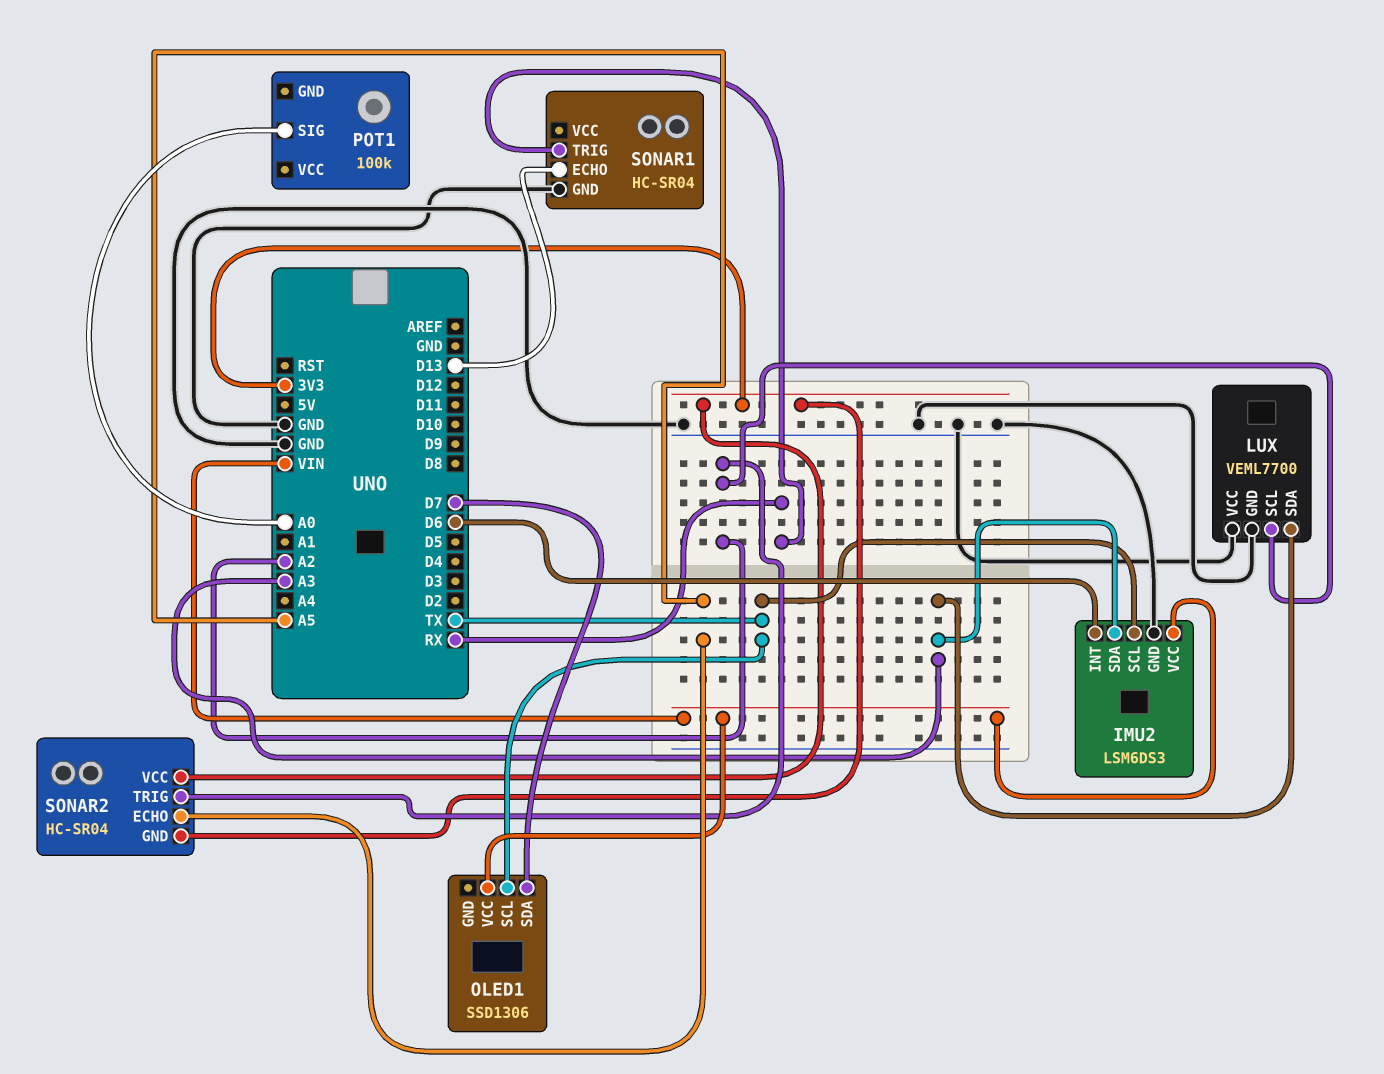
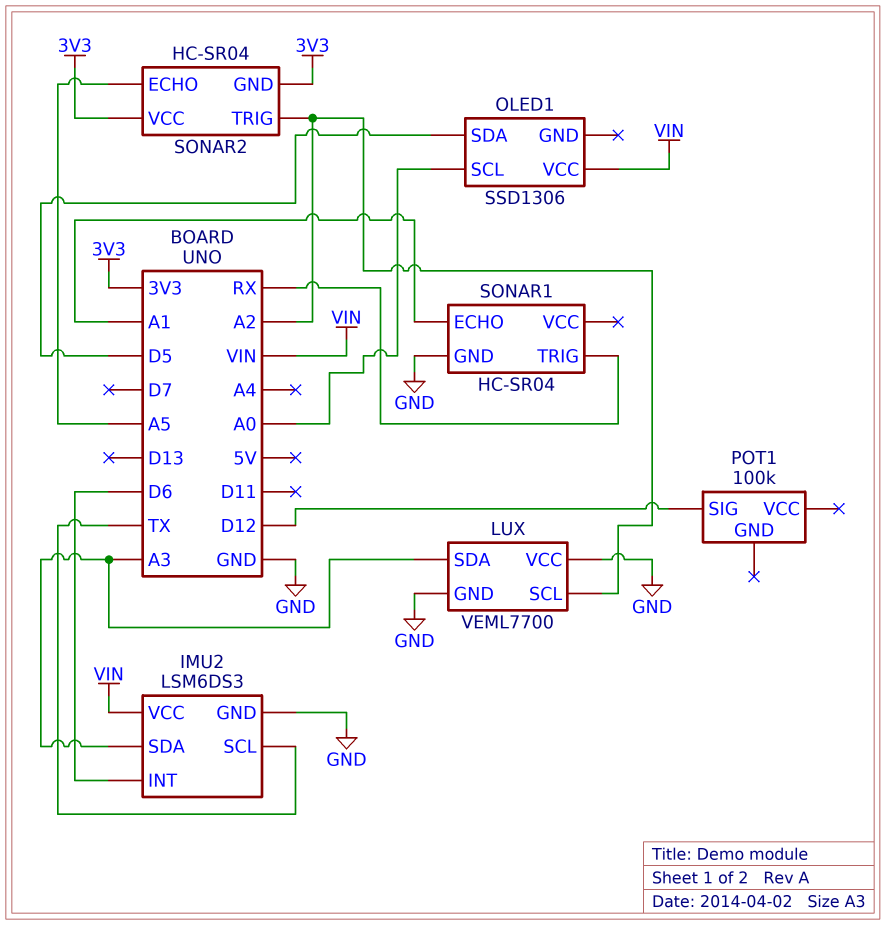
OLED1 pin SCL: TX -> A0
OLED1 pin SDA: D7 -> D5
POT1 pin SIG: A0 -> D12
SONAR1 pin ECHO: D13 -> A1

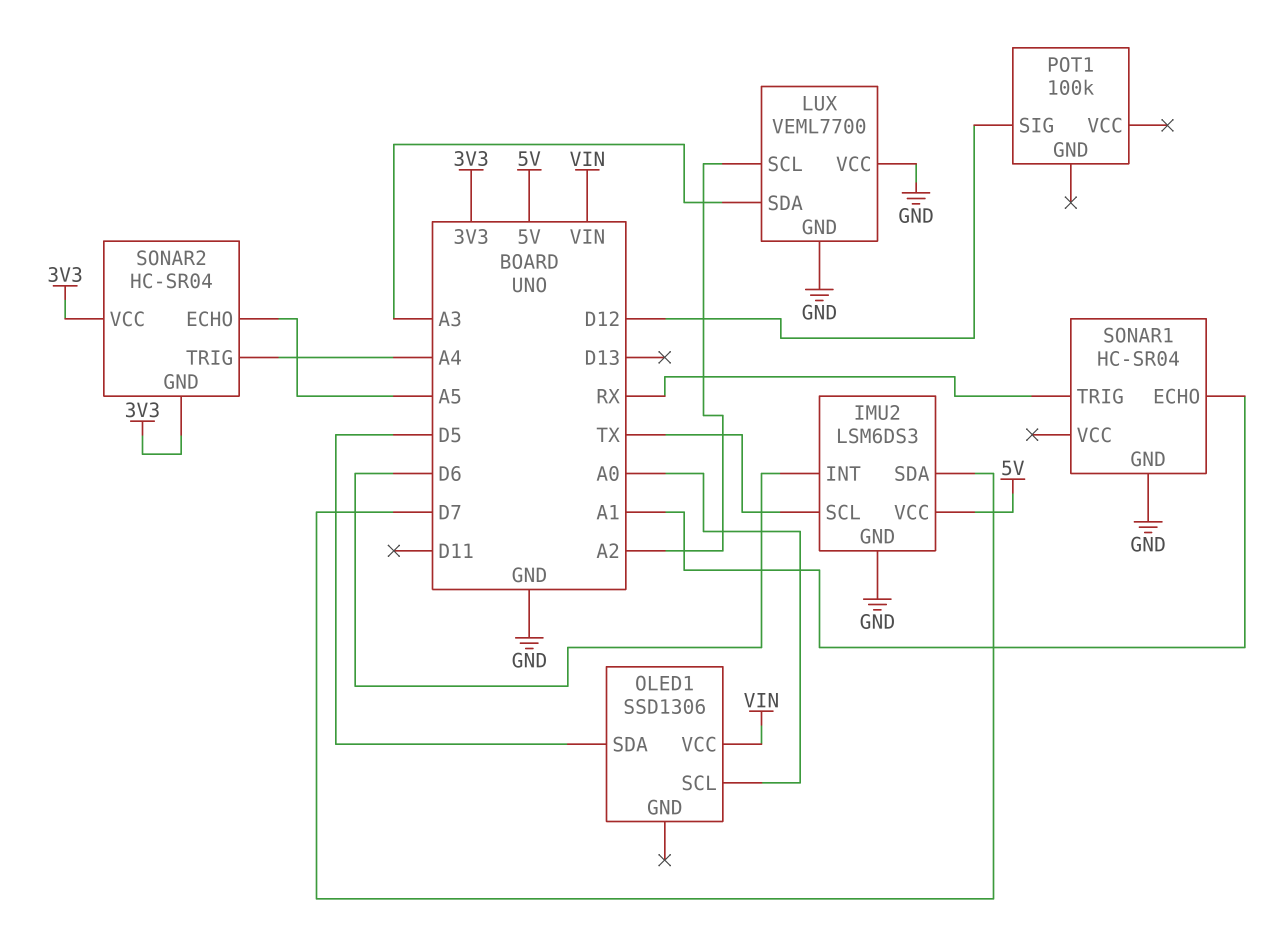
IMU2 pin SDA: A3 -> D7
IMU2 pin VCC: VIN -> 5V
SONAR2 pin TRIG: A2 -> A4

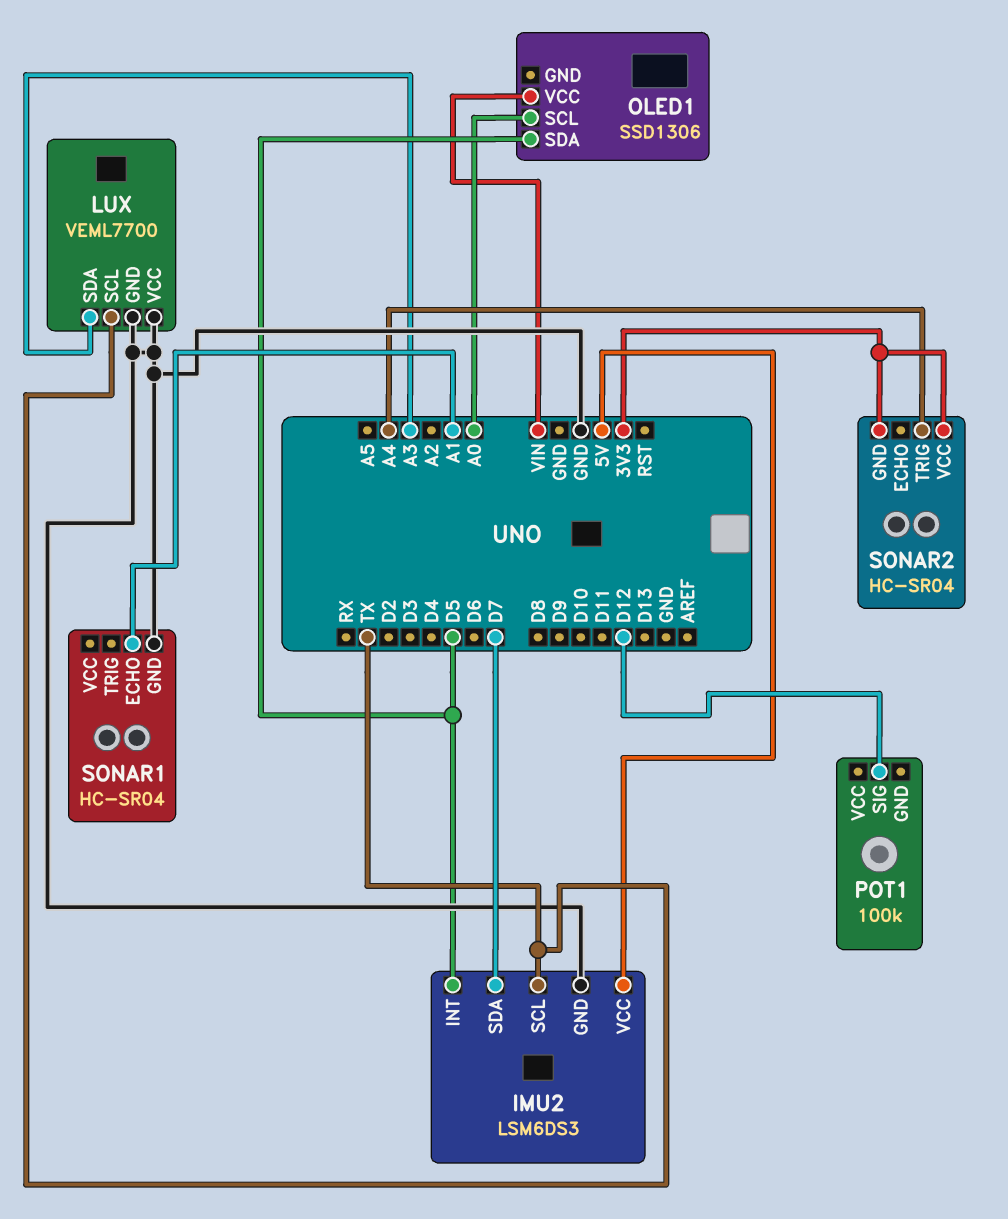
IMU2 pin INT: D6 -> D5
LUX pin SCL: A2 -> TX
SONAR1 pin TRIG: RX -> none
SONAR2 pin ECHO: A5 -> none

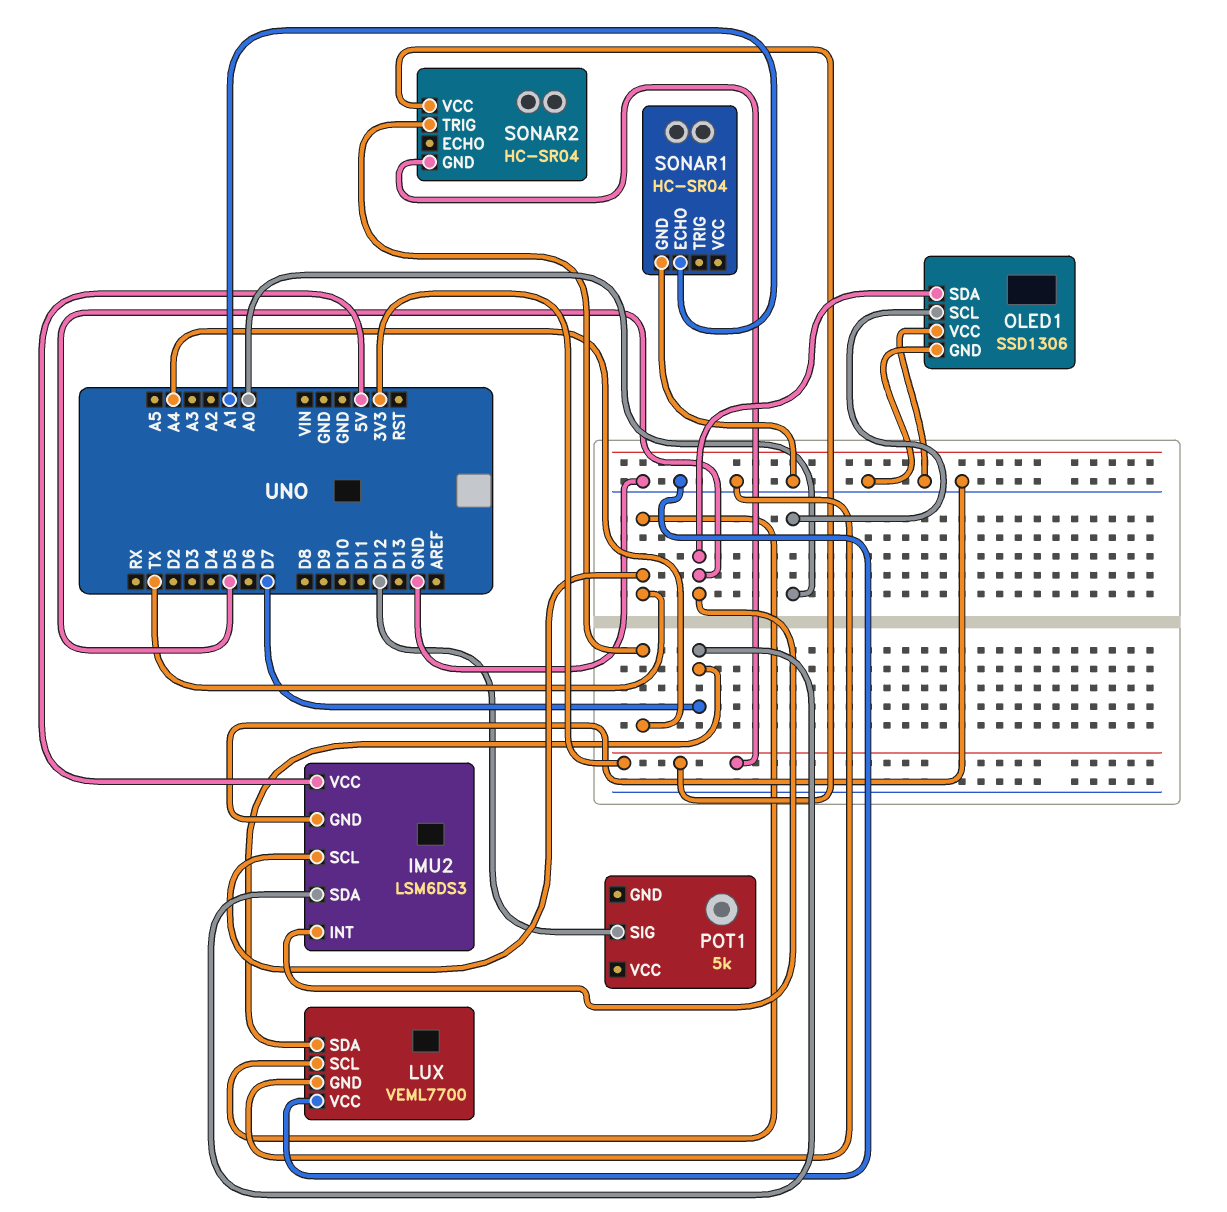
LUX pin SDA: A3 -> D7
OLED1 pin GND: none -> GND
OLED1 pin VCC: VIN -> GND
POT1: 100k -> 5k

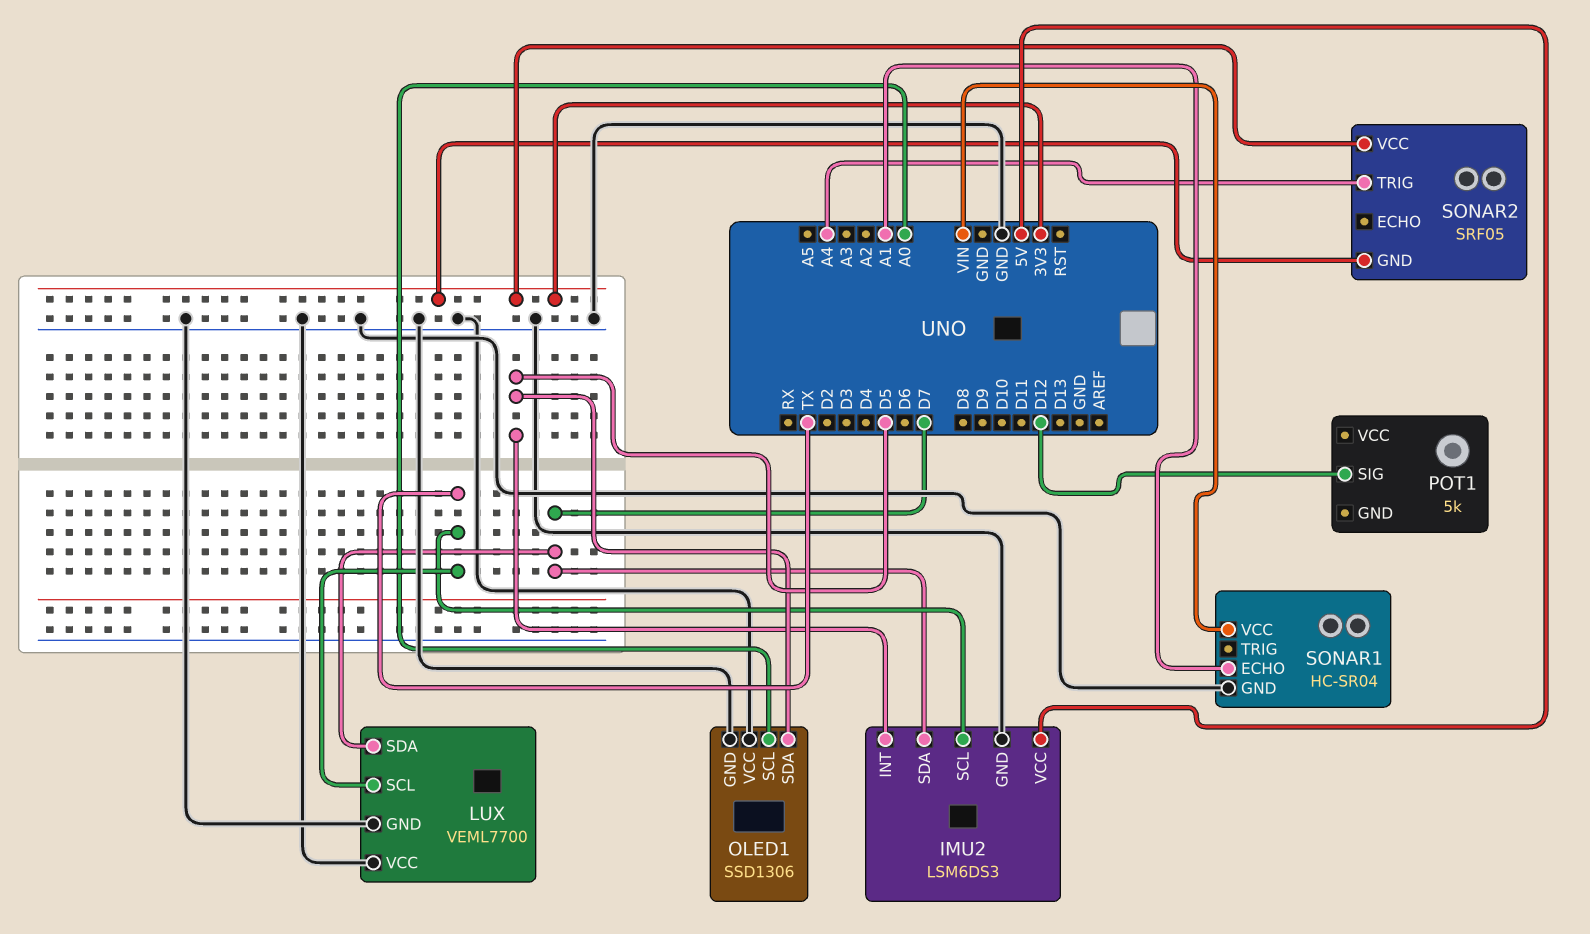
SONAR1 pin VCC: none -> VIN
SONAR2: HC-SR04 -> SRF05

